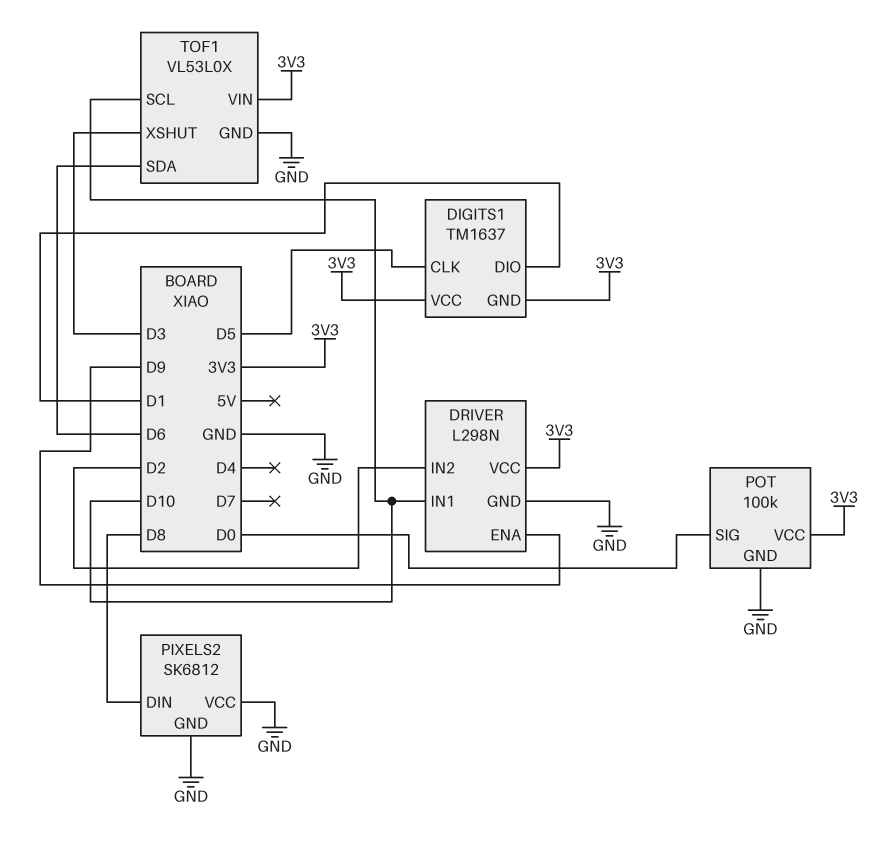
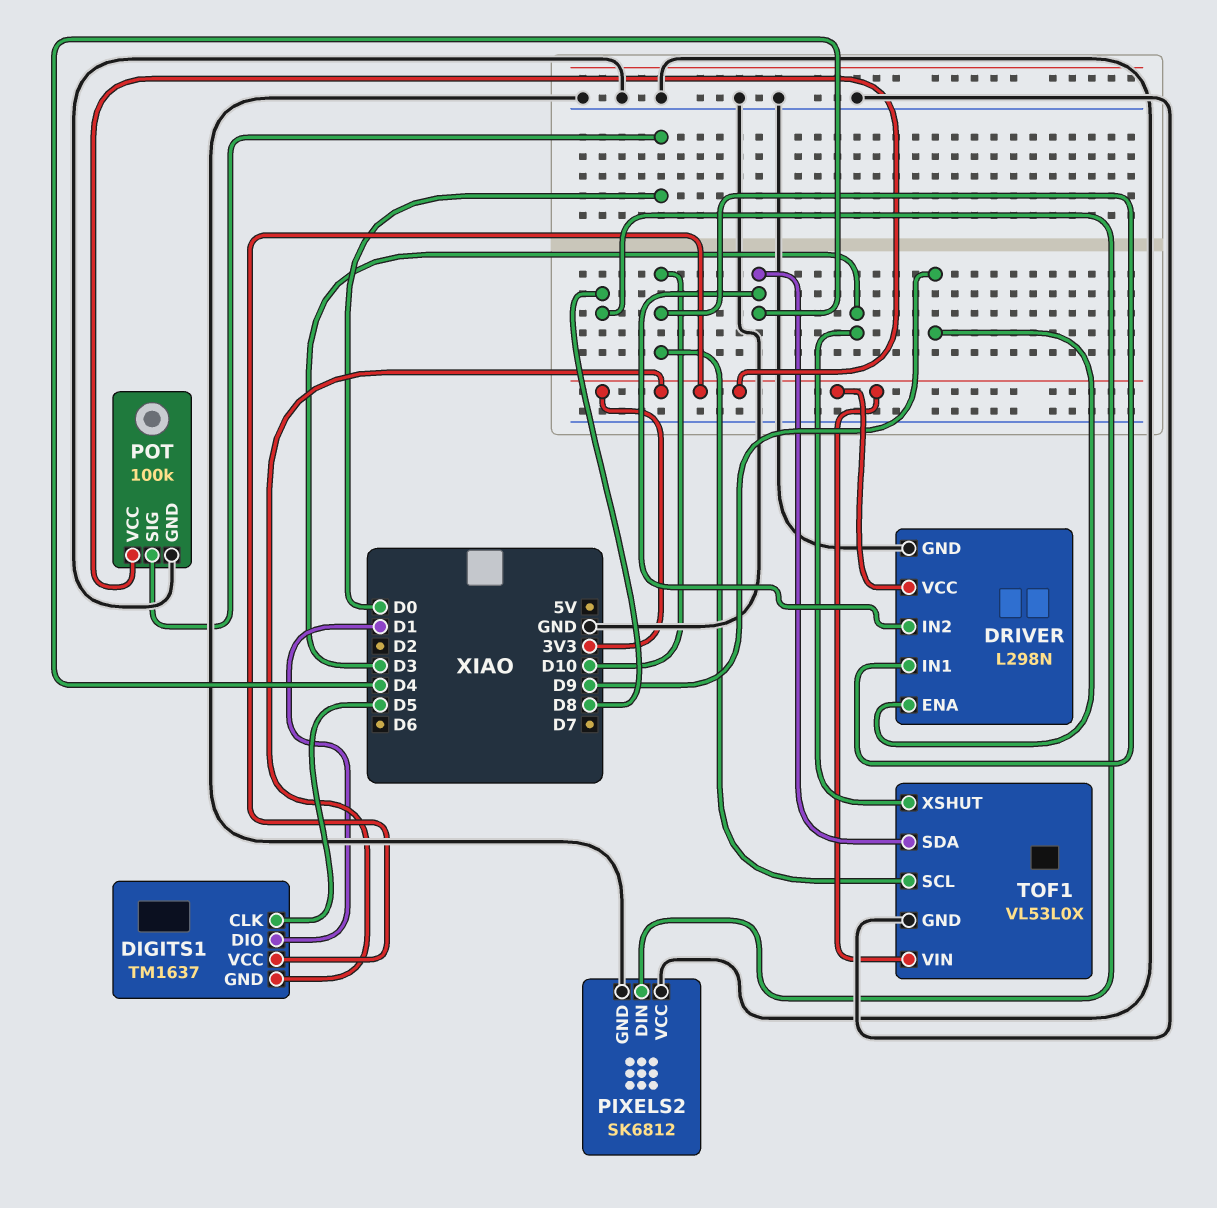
DRIVER pin IN2: D2 -> D4
TOF1 pin SDA: D6 -> D4

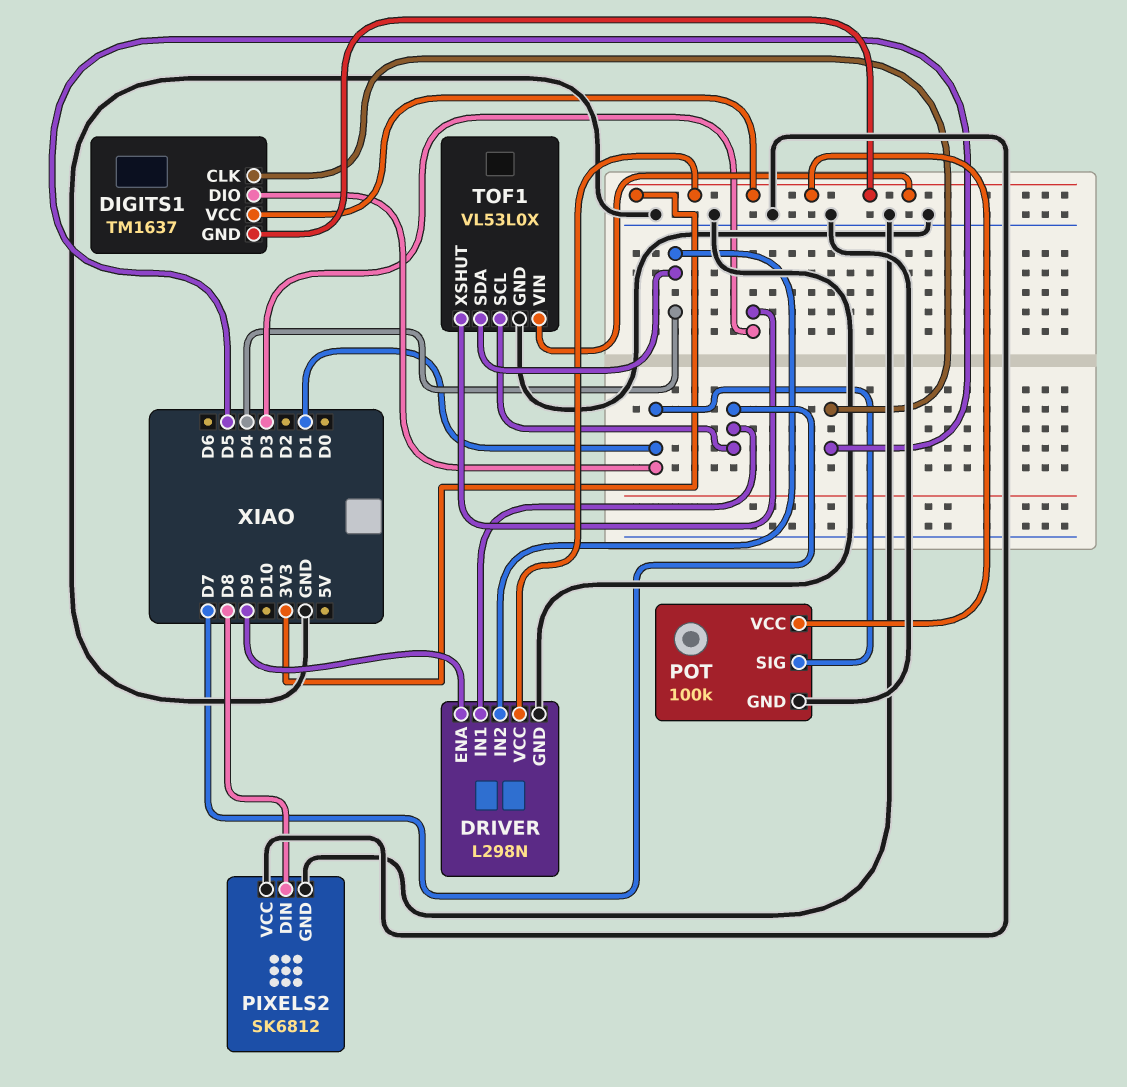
DRIVER pin IN1: D10 -> D7
POT pin SIG: D0 -> D1
TOF1 pin SCL: D10 -> D7

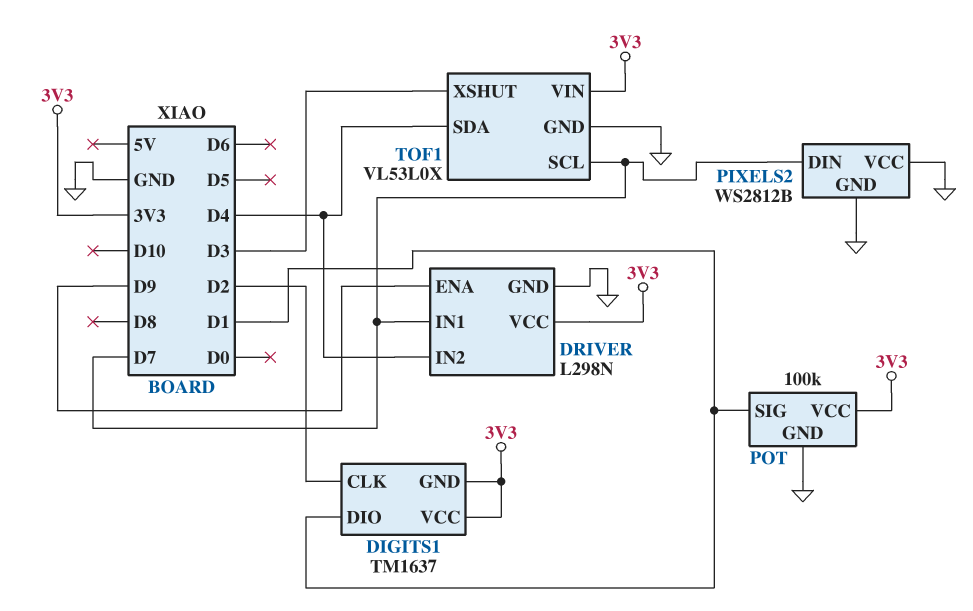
DIGITS1 pin CLK: D5 -> D2
PIXELS2: SK6812 -> WS2812B
PIXELS2 pin DIN: D8 -> D7

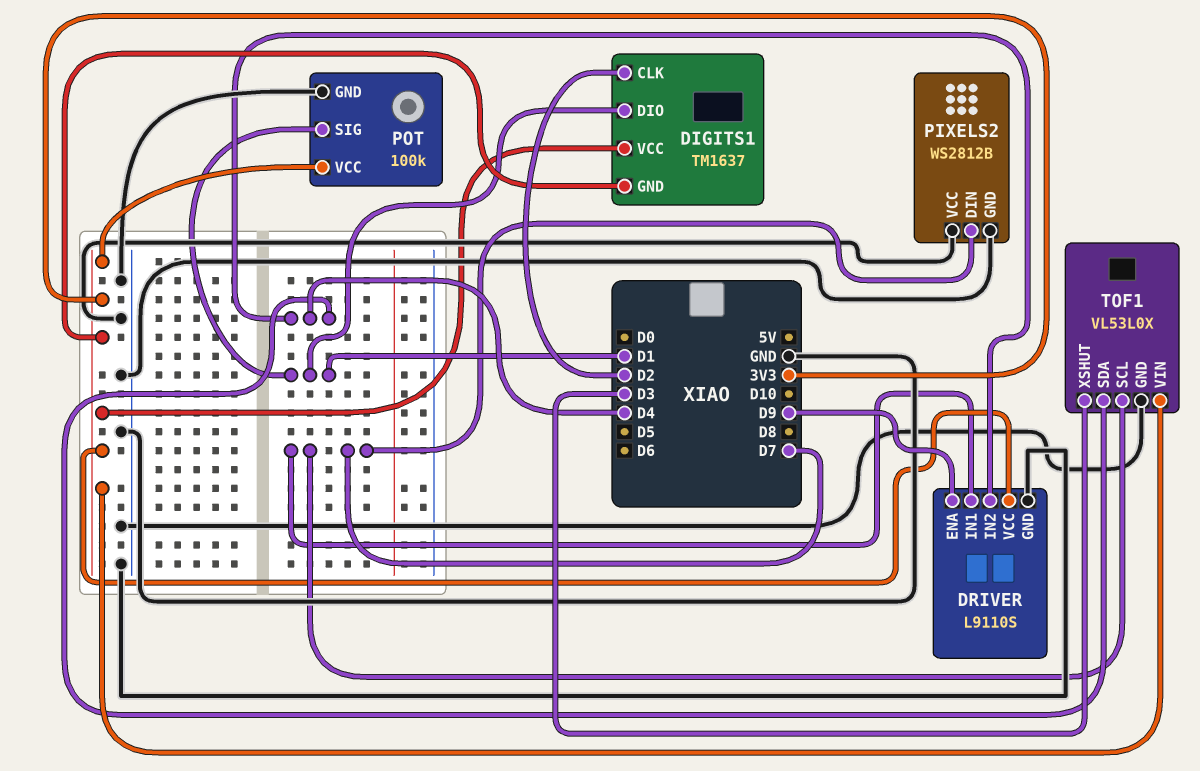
DRIVER: L298N -> L9110S

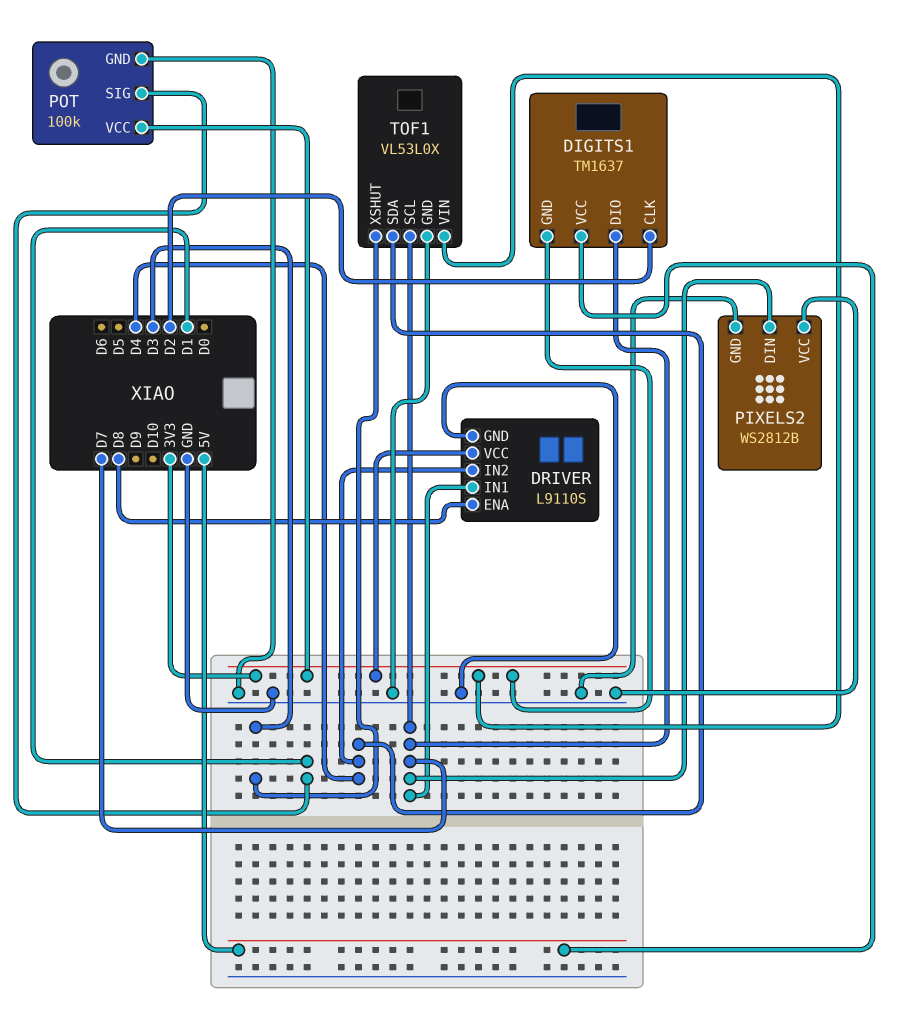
DIGITS1 pin DIO: D1 -> D7
DIGITS1 pin VCC: 3V3 -> 5V
DRIVER pin ENA: D9 -> D8

